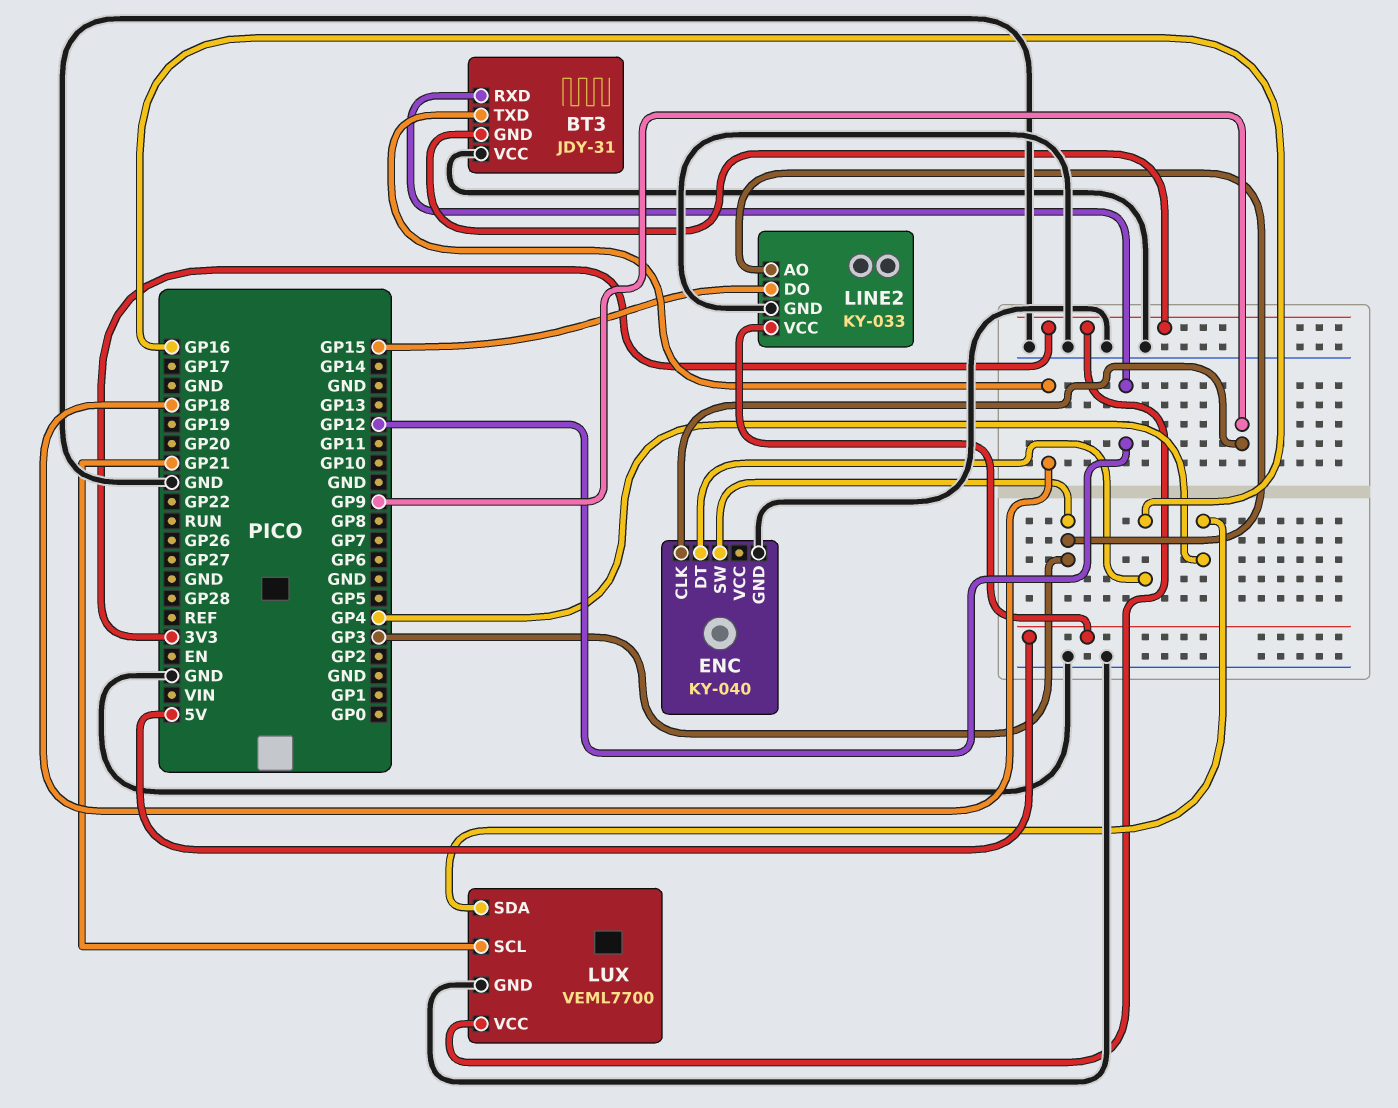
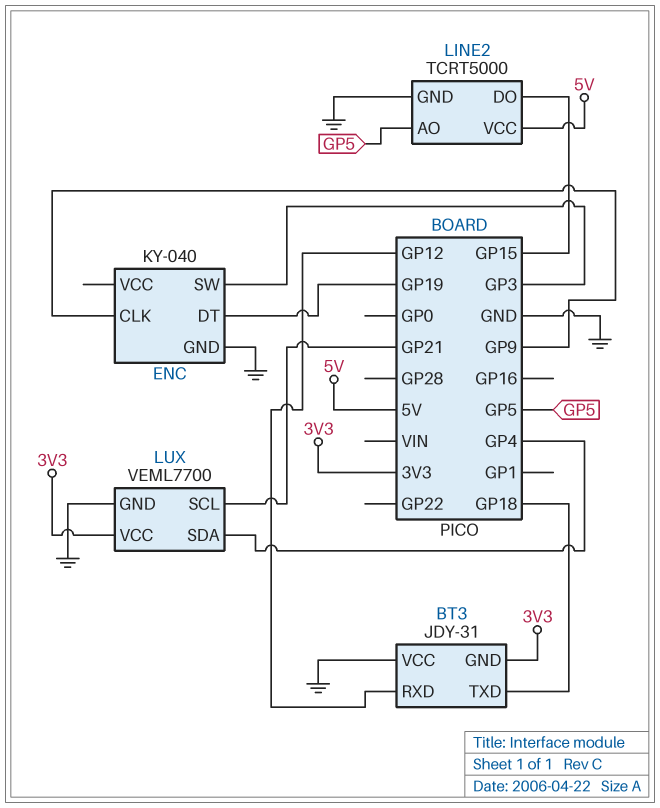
ENC pin DT: GP16 -> GP19
LINE2: KY-033 -> TCRT5000
LINE2 pin AO: GP3 -> GP5

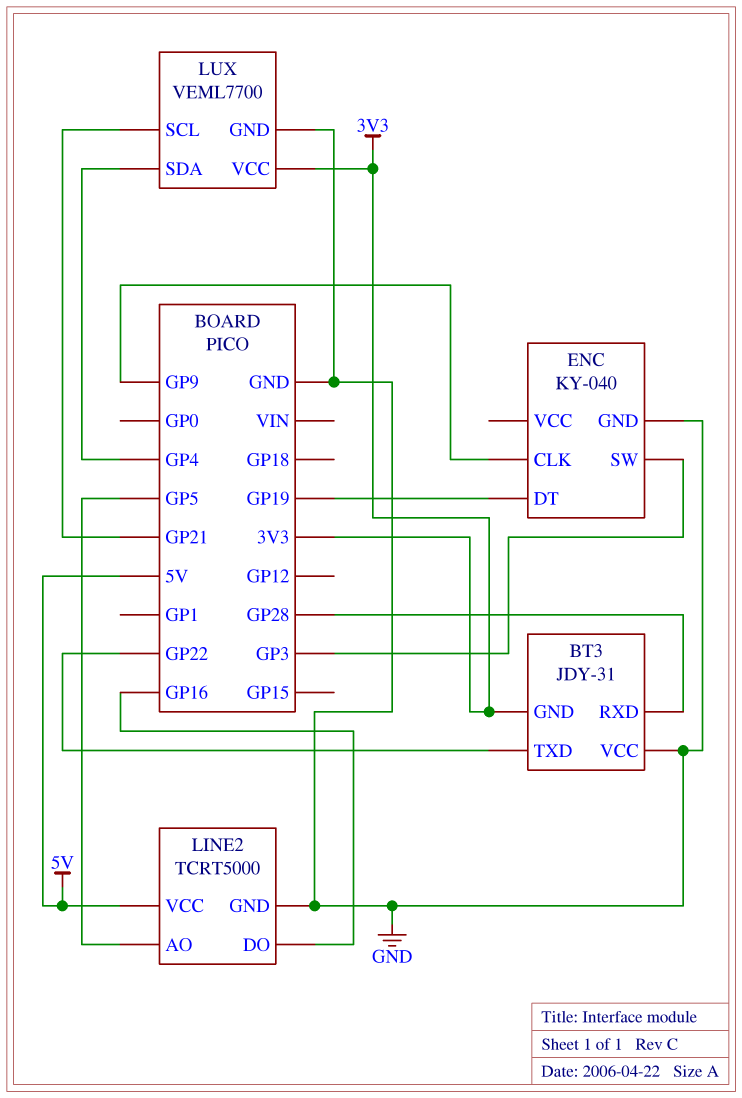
BT3 pin RXD: GP12 -> GP28
BT3 pin TXD: GP18 -> GP22
LINE2 pin DO: GP15 -> GP16

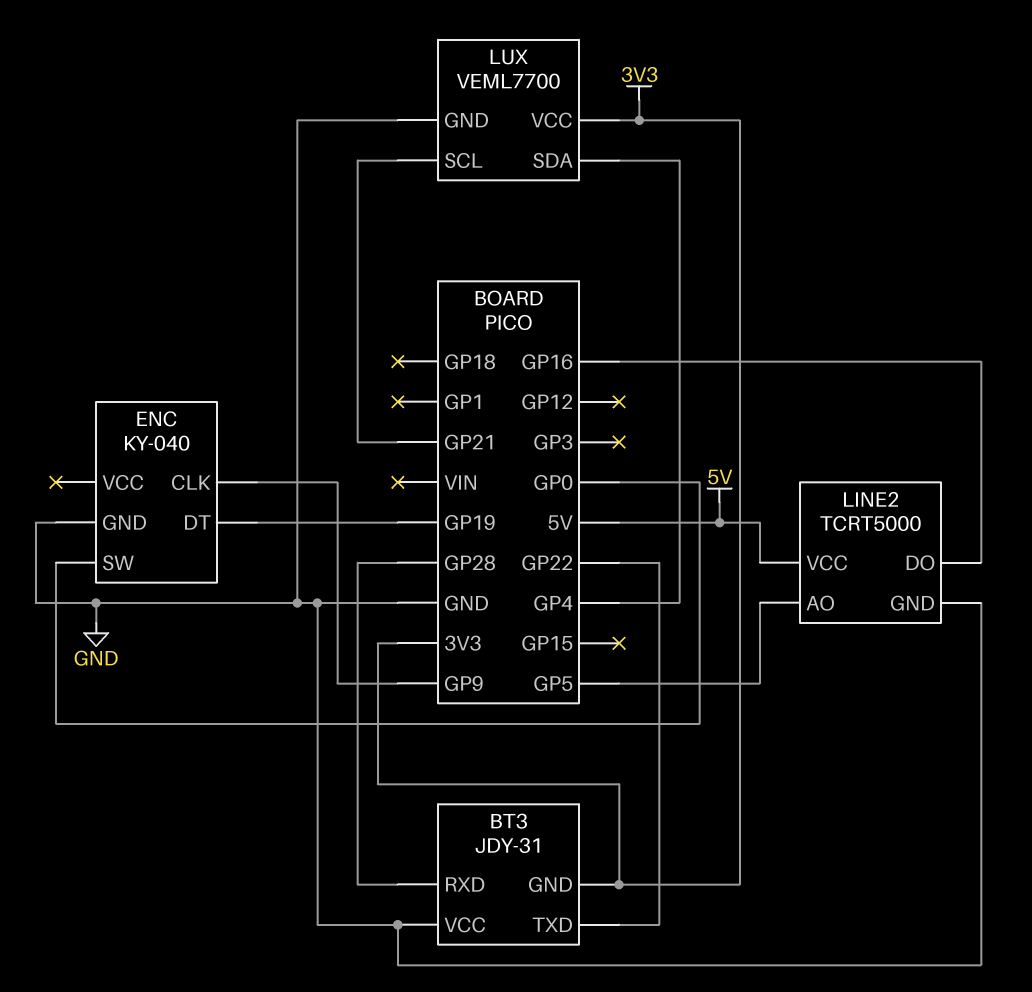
ENC pin SW: GP3 -> GP0

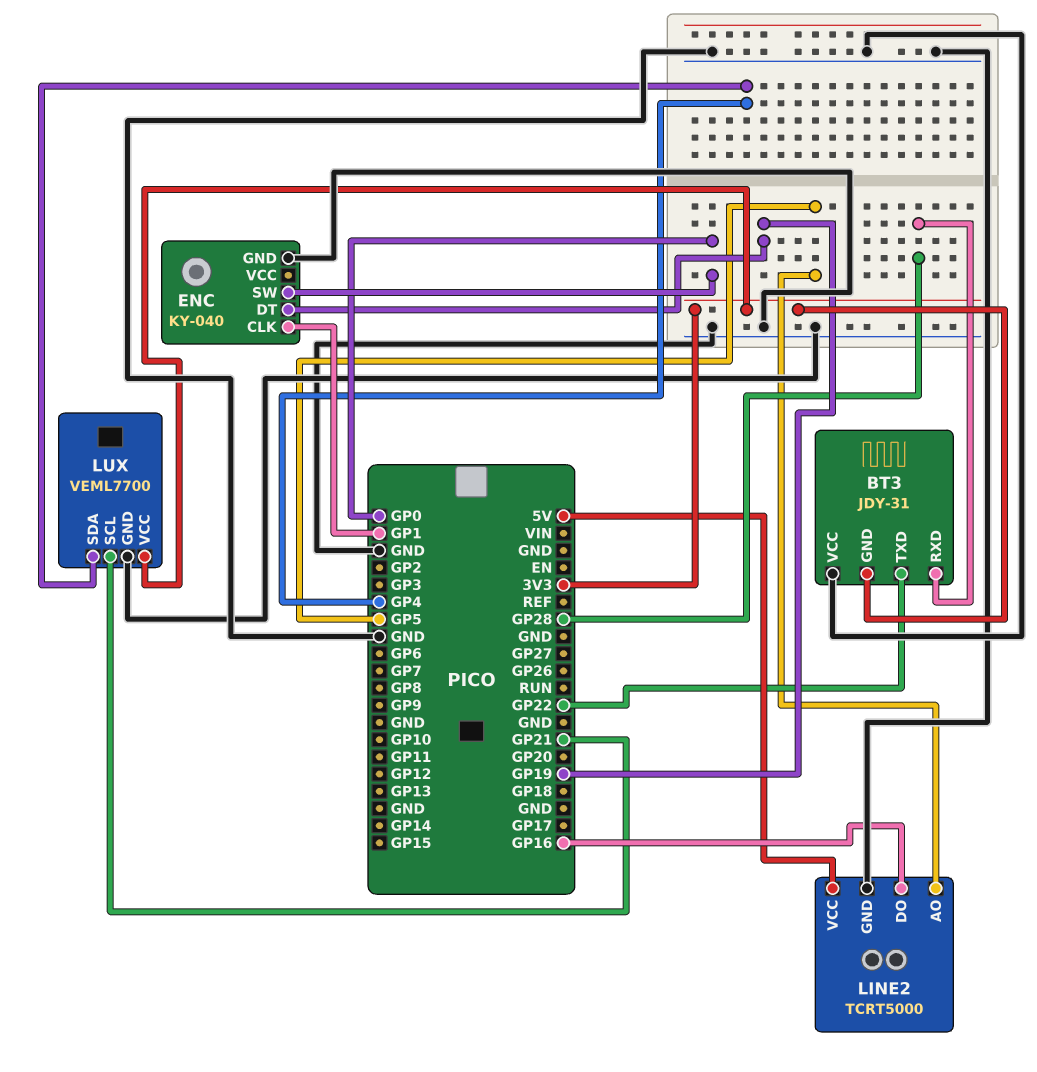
ENC pin CLK: GP9 -> GP1

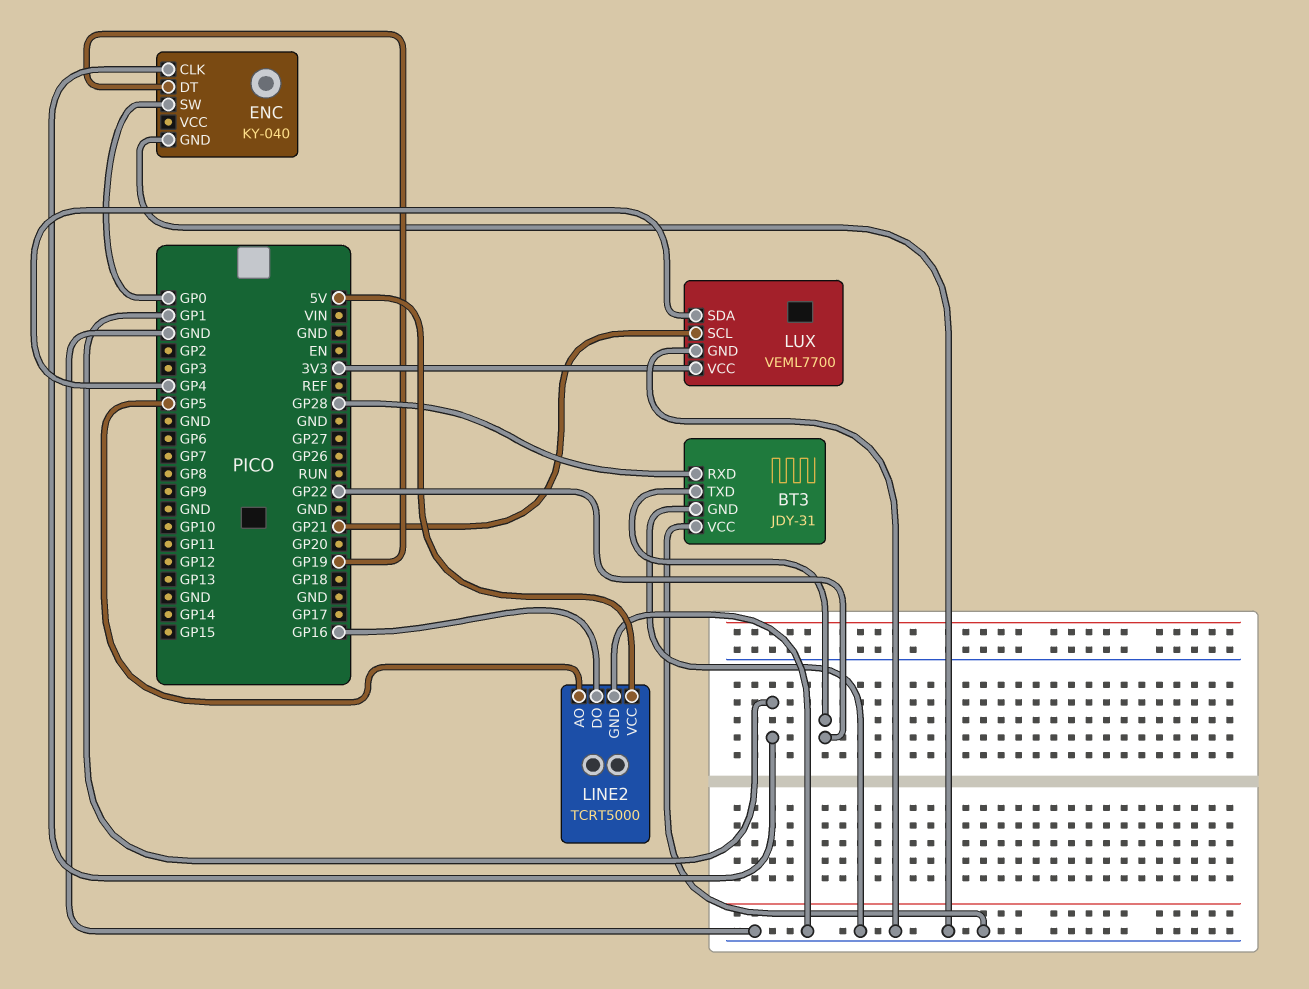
BT3 pin GND: 3V3 -> GND

